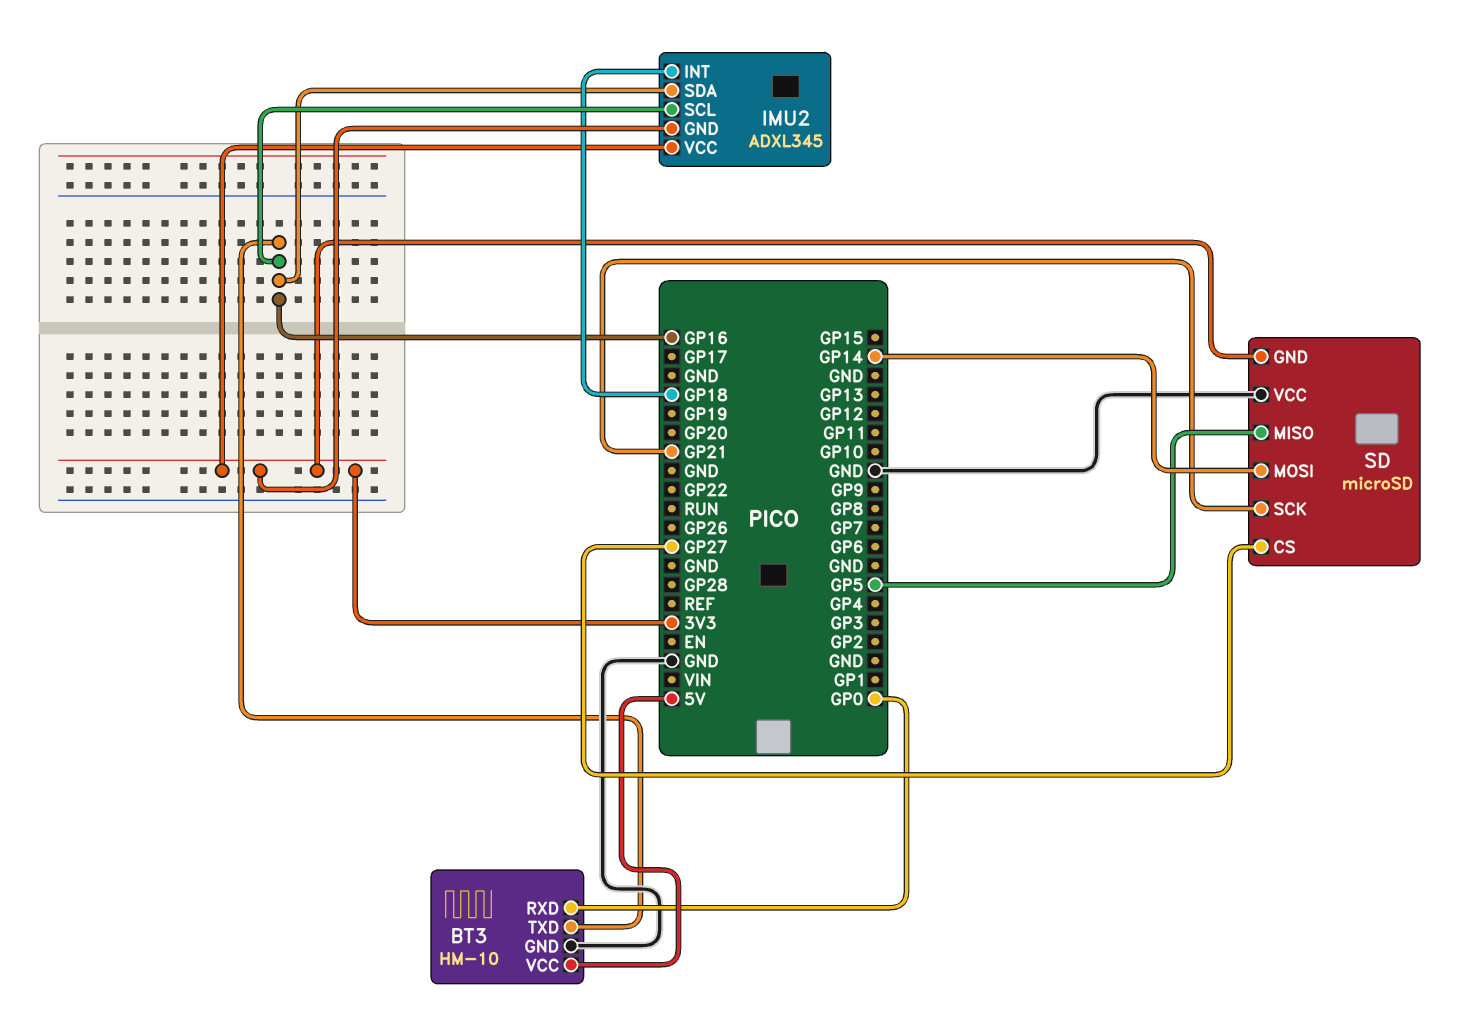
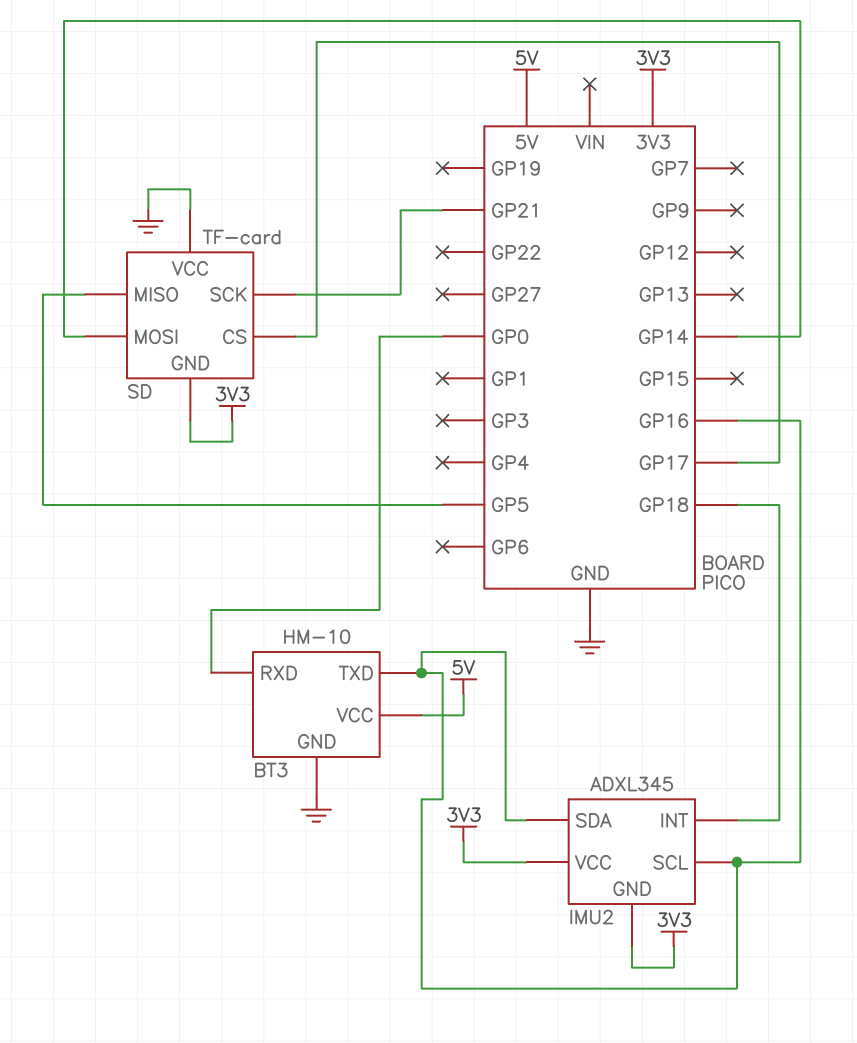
SD: microSD -> TF-card
SD pin CS: GP27 -> GP17

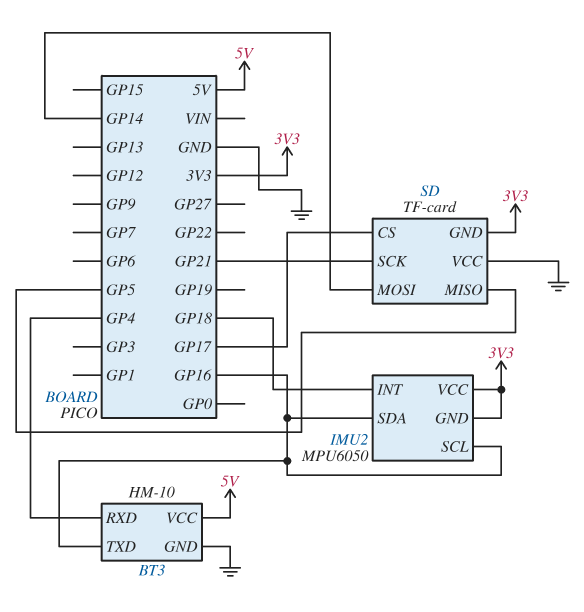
BT3 pin RXD: GP0 -> GP4
IMU2: ADXL345 -> MPU6050

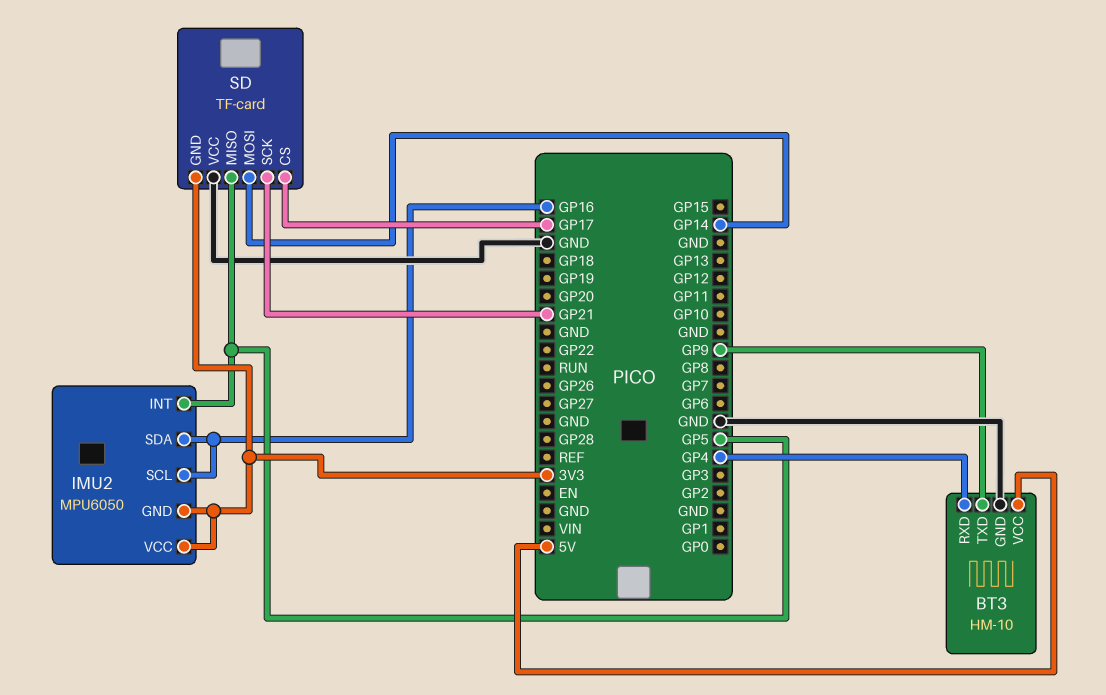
BT3 pin TXD: GP16 -> GP9
IMU2 pin INT: GP18 -> GP5

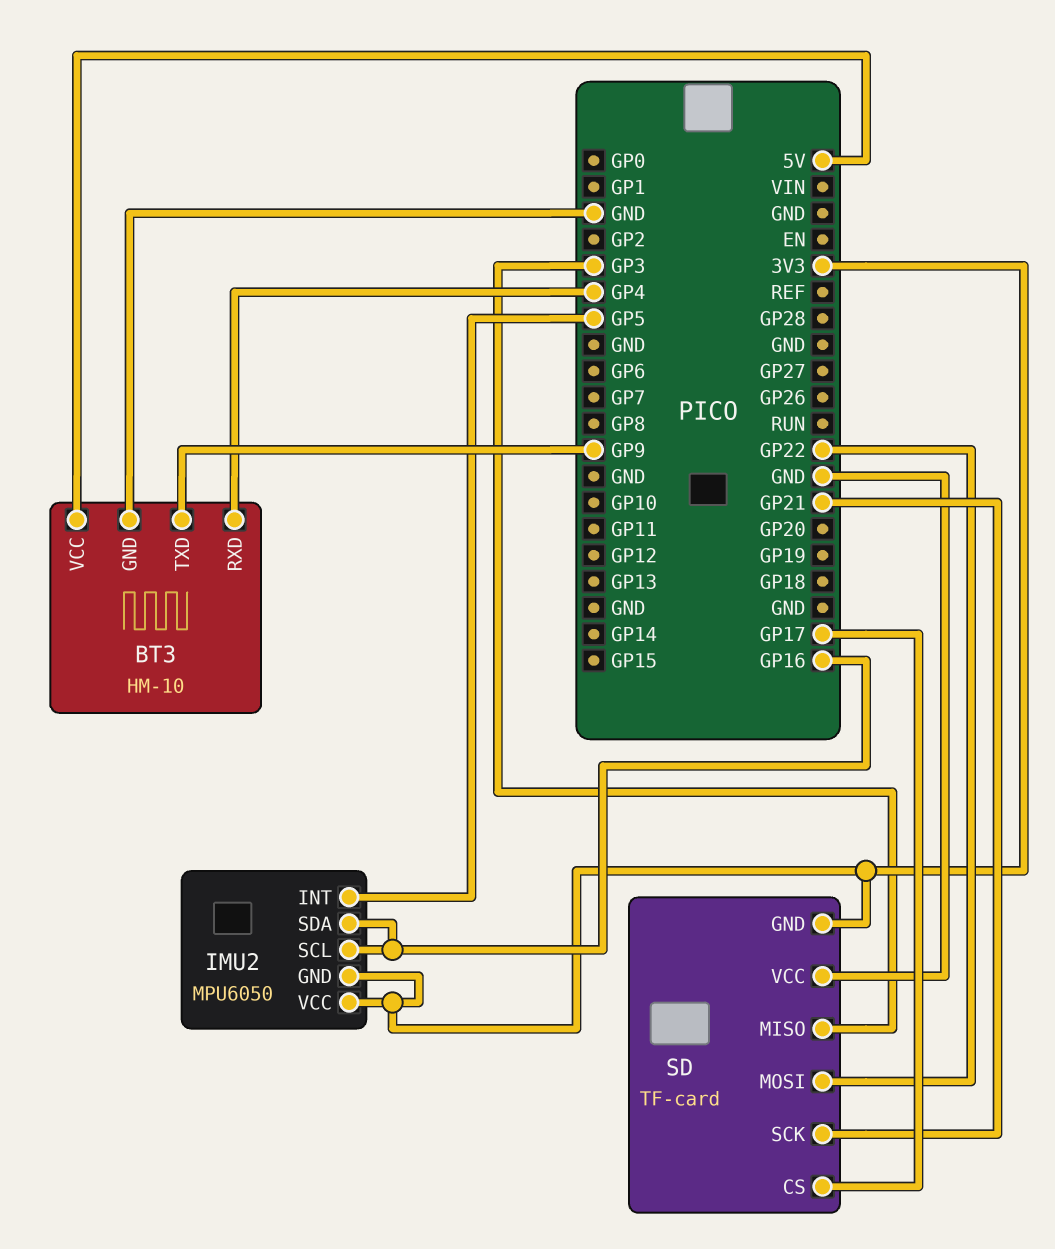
SD pin MISO: GP5 -> GP3
SD pin MOSI: GP14 -> GP22

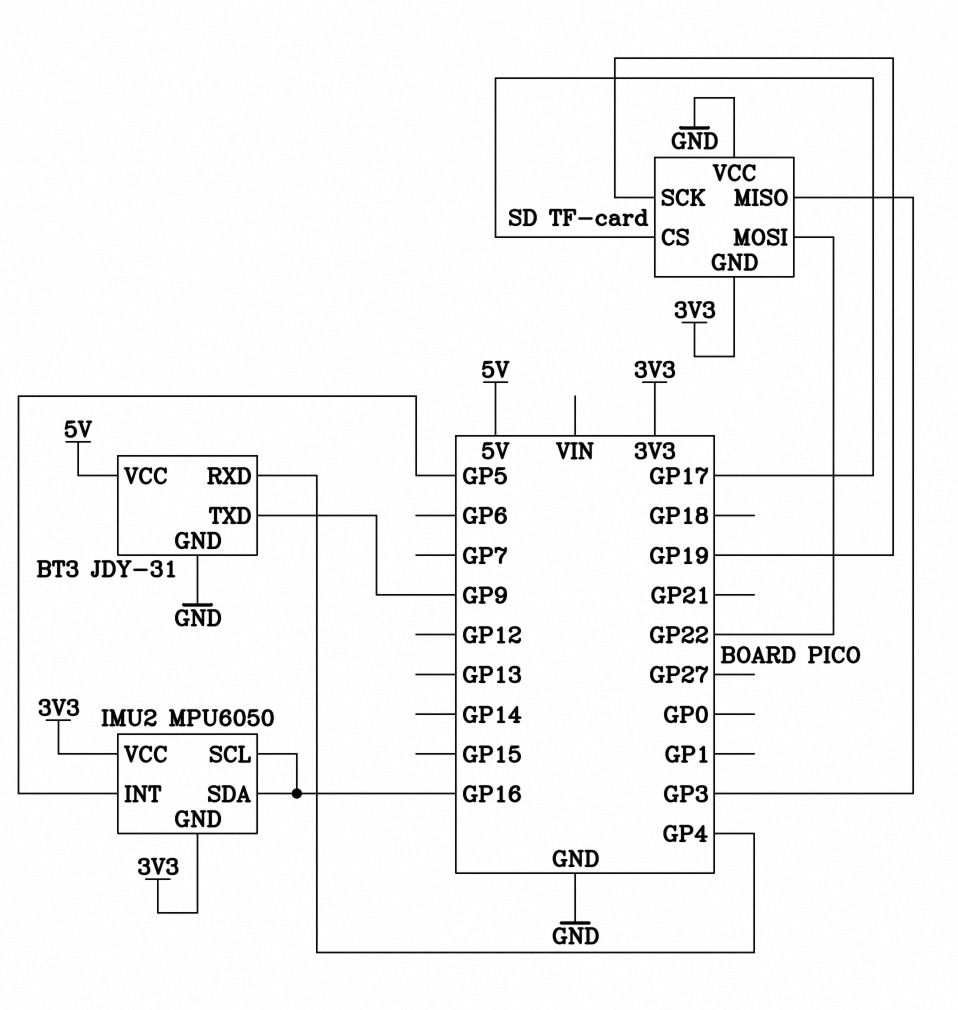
BT3: HM-10 -> JDY-31
SD pin SCK: GP21 -> GP19

